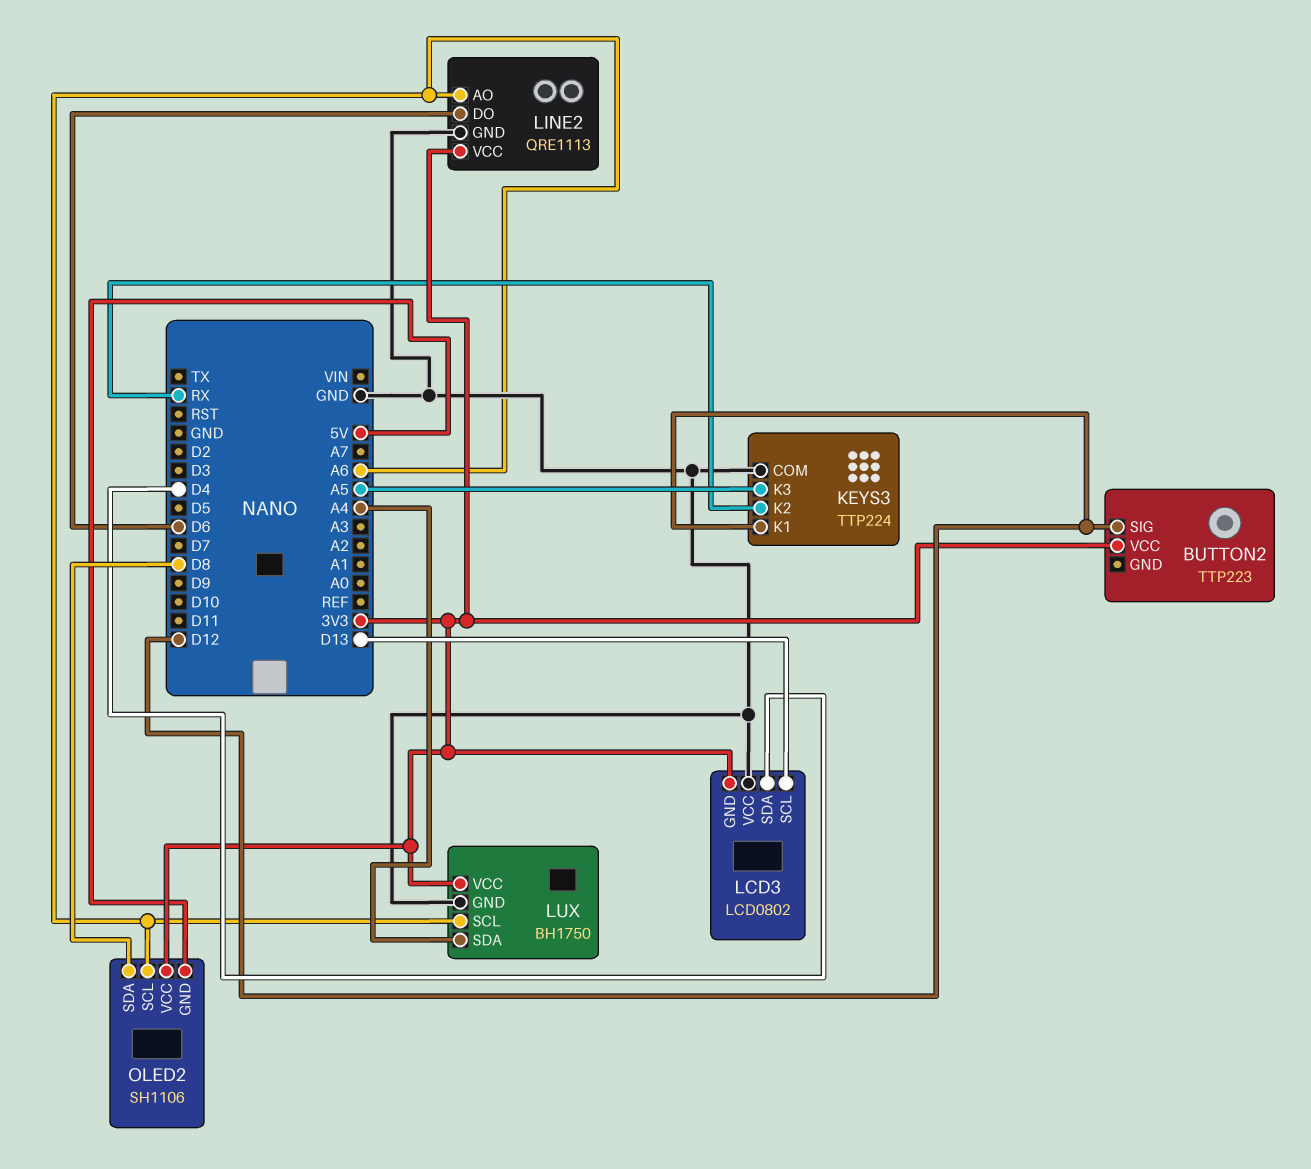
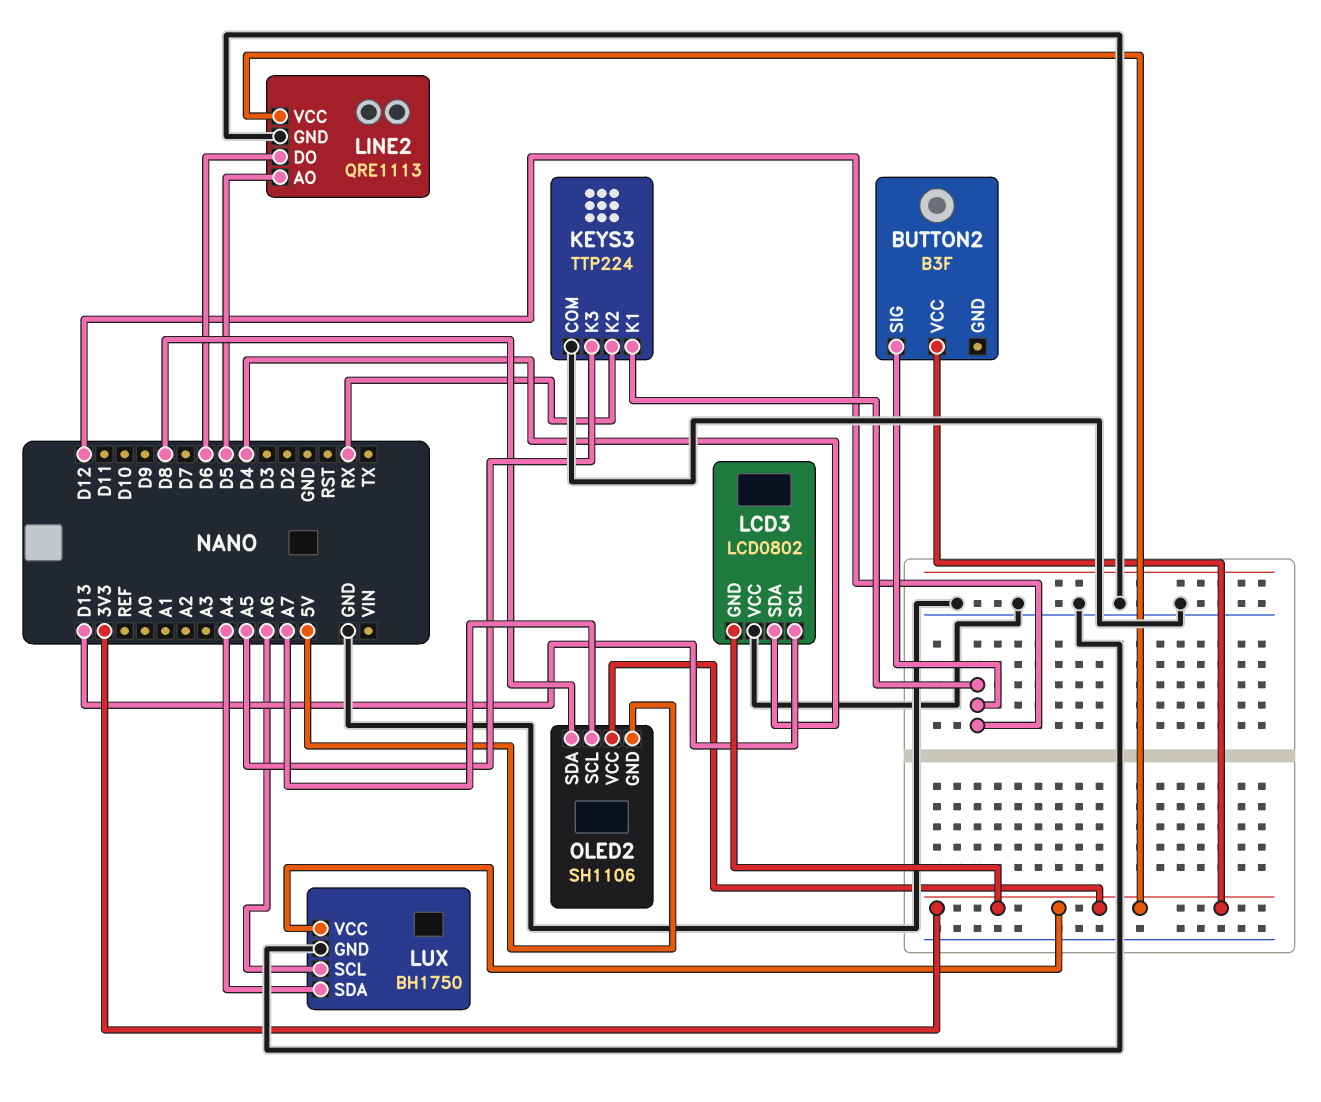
BUTTON2: TTP223 -> B3F
LINE2 pin AO: A6 -> D5
OLED2 pin SCL: A6 -> A7

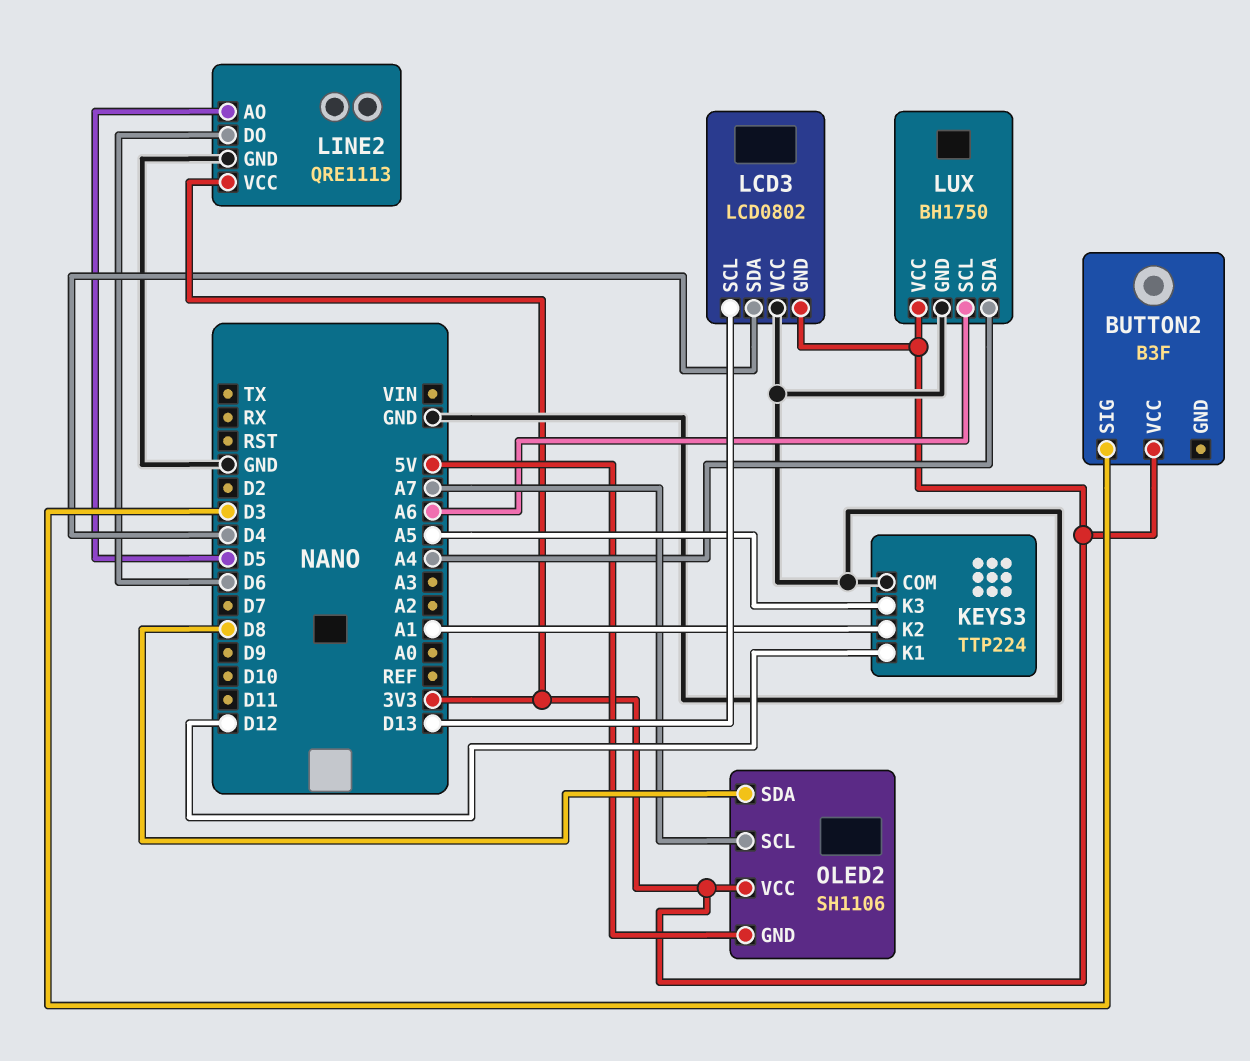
BUTTON2 pin SIG: D12 -> D3
KEYS3 pin K2: RX -> A1

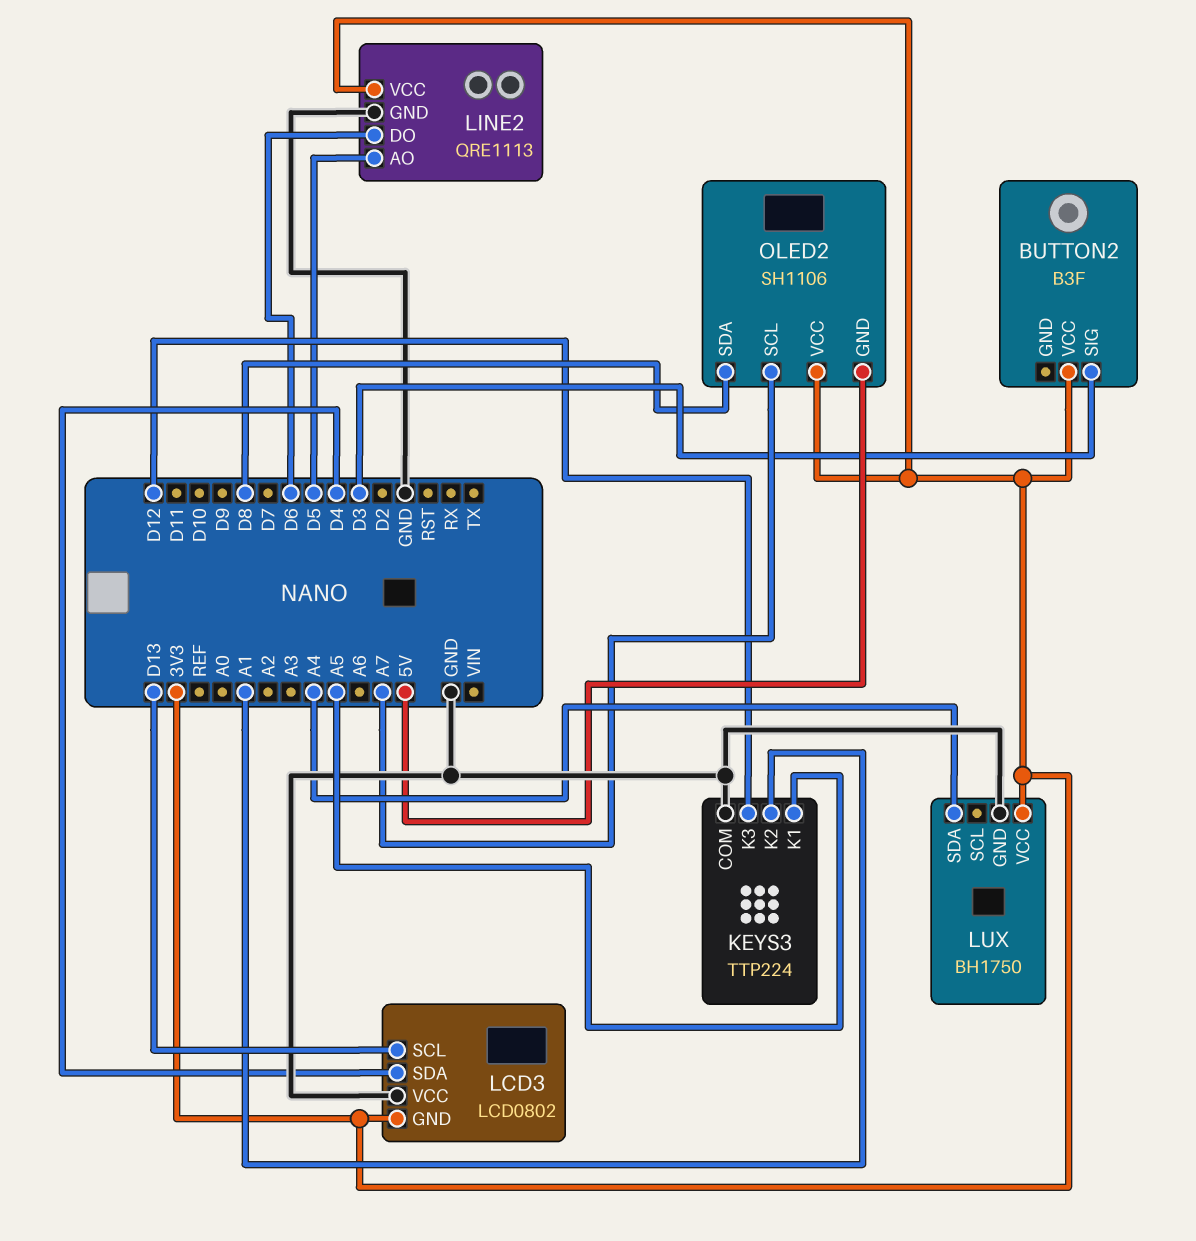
KEYS3 pin K1: D12 -> A5
KEYS3 pin K3: A5 -> D12
LUX pin SCL: A6 -> none

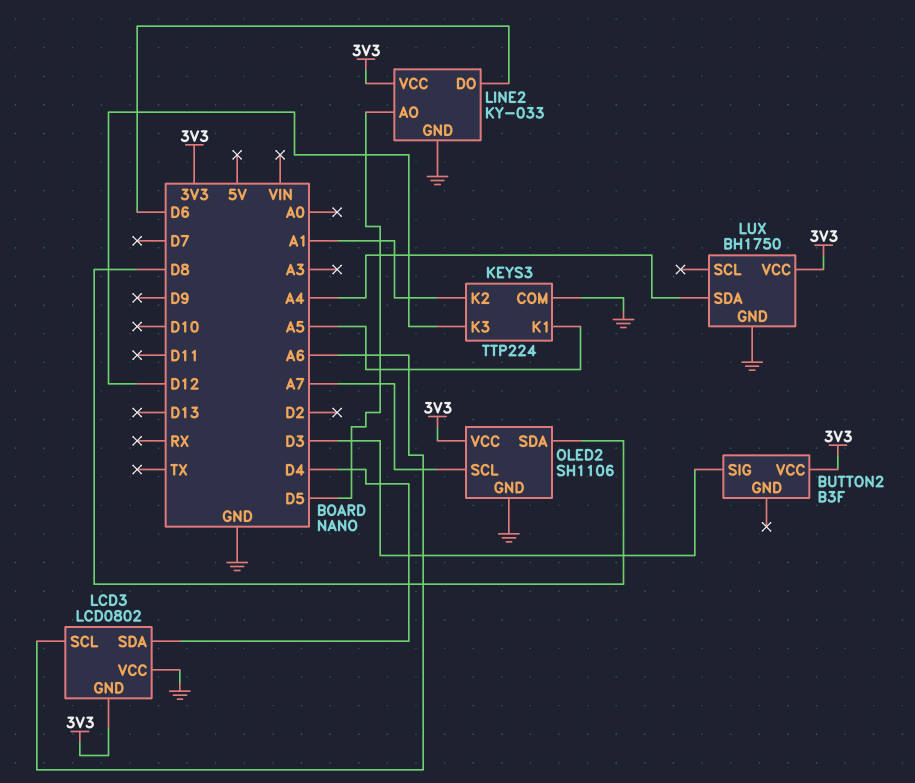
LCD3 pin SCL: D13 -> A6
LINE2: QRE1113 -> KY-033
OLED2 pin GND: 5V -> GND

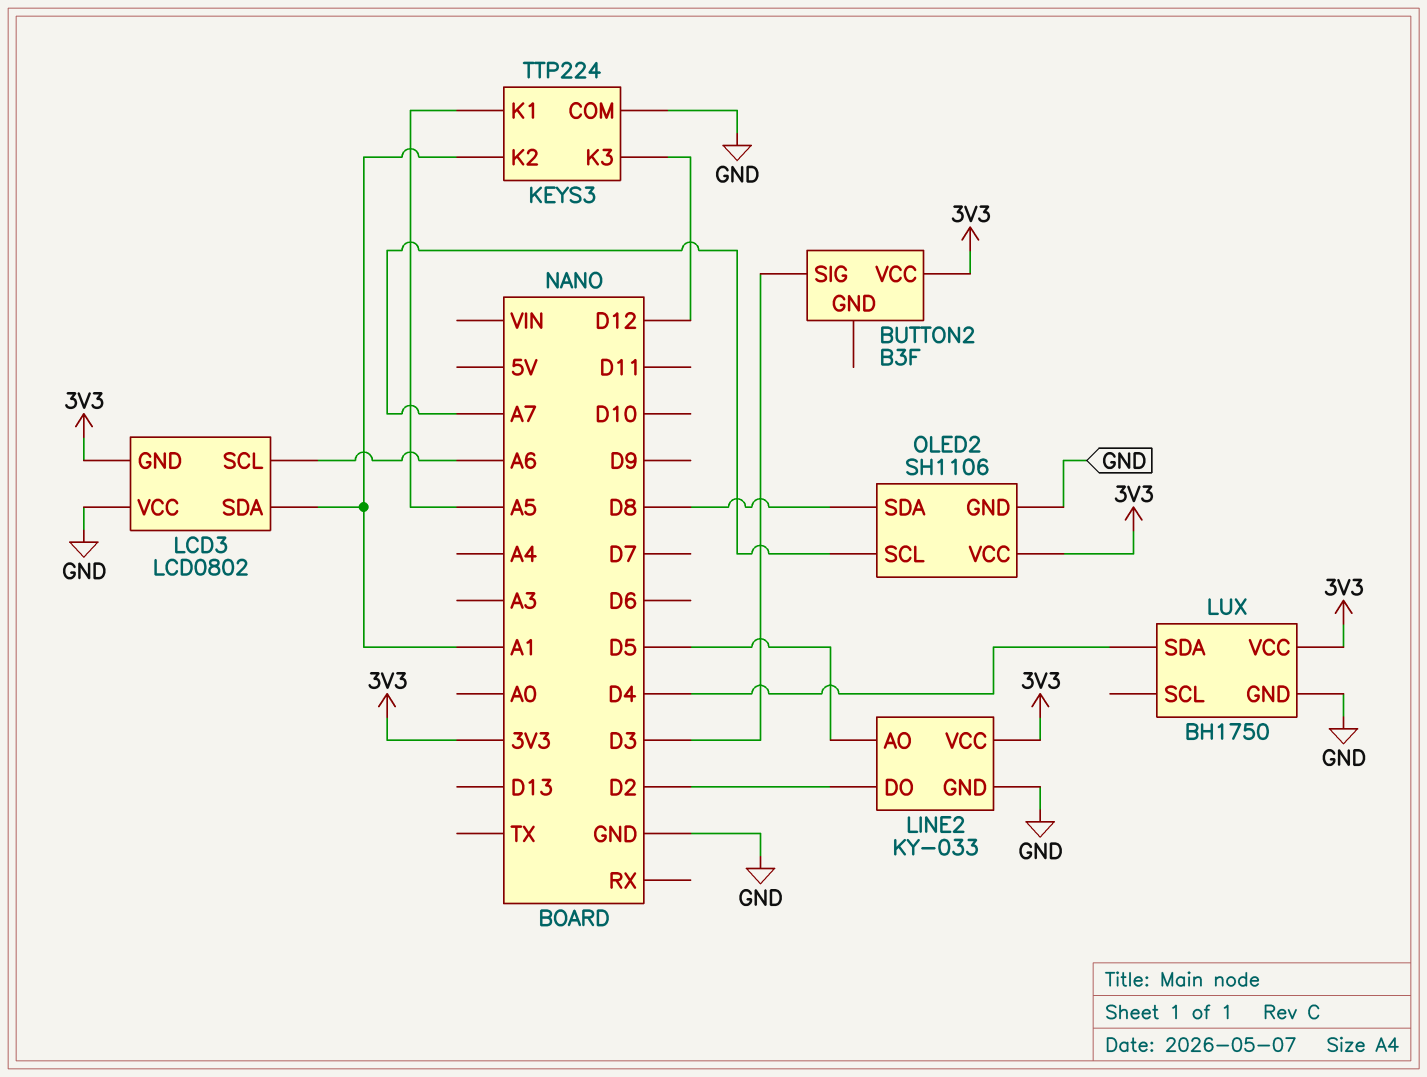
LCD3 pin SDA: D4 -> A1
LINE2 pin DO: D6 -> D2
LUX pin SDA: A4 -> D4

